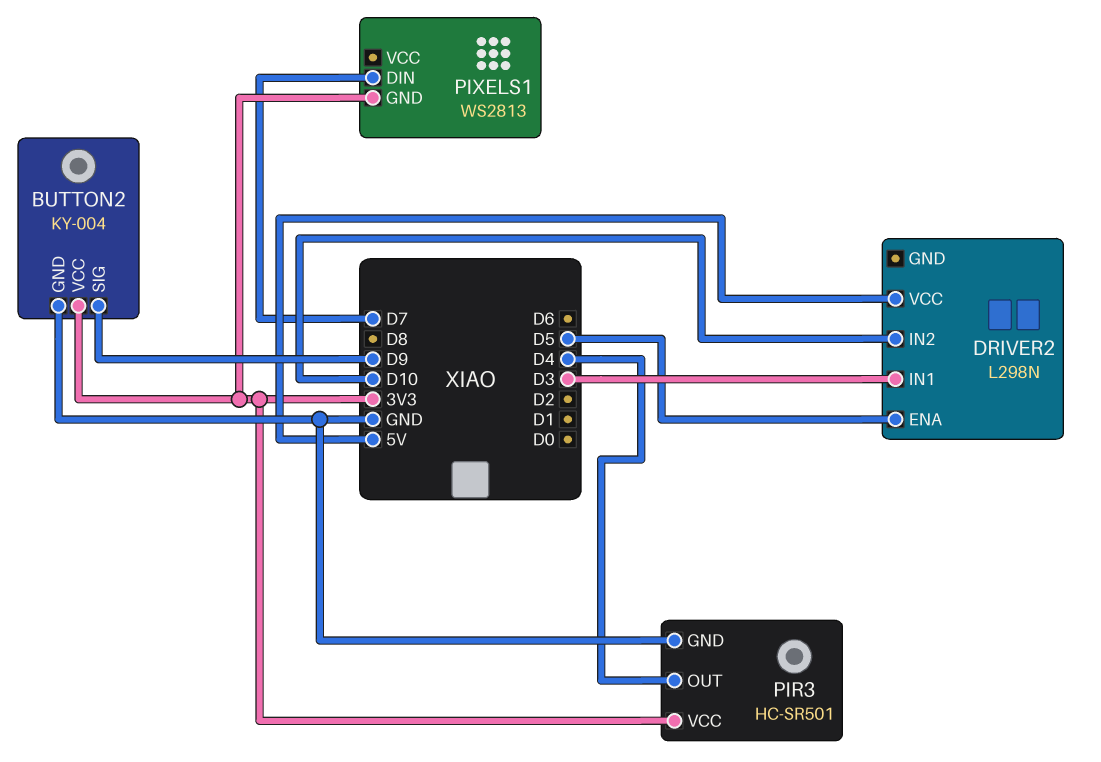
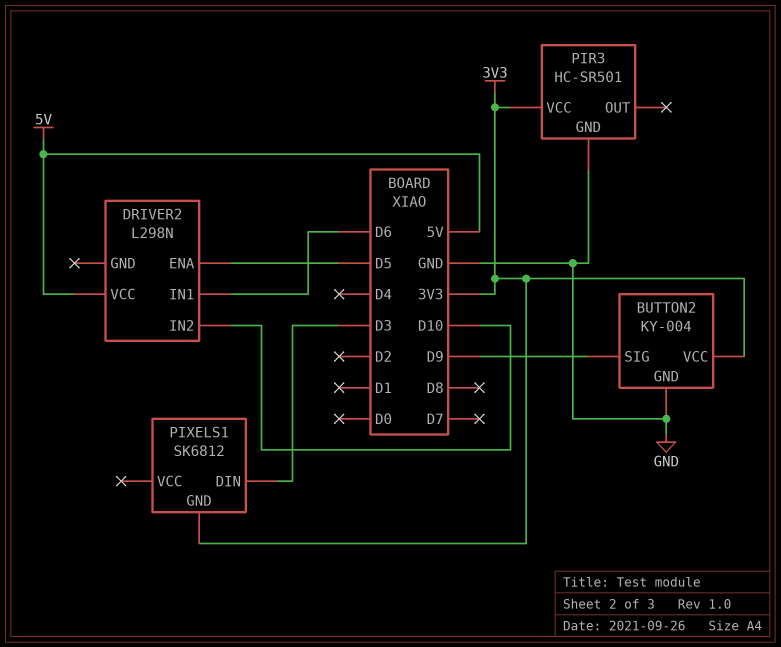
DRIVER2 pin IN1: D3 -> D6
PIR3 pin OUT: D4 -> none
PIXELS1: WS2813 -> SK6812
PIXELS1 pin DIN: D7 -> D3

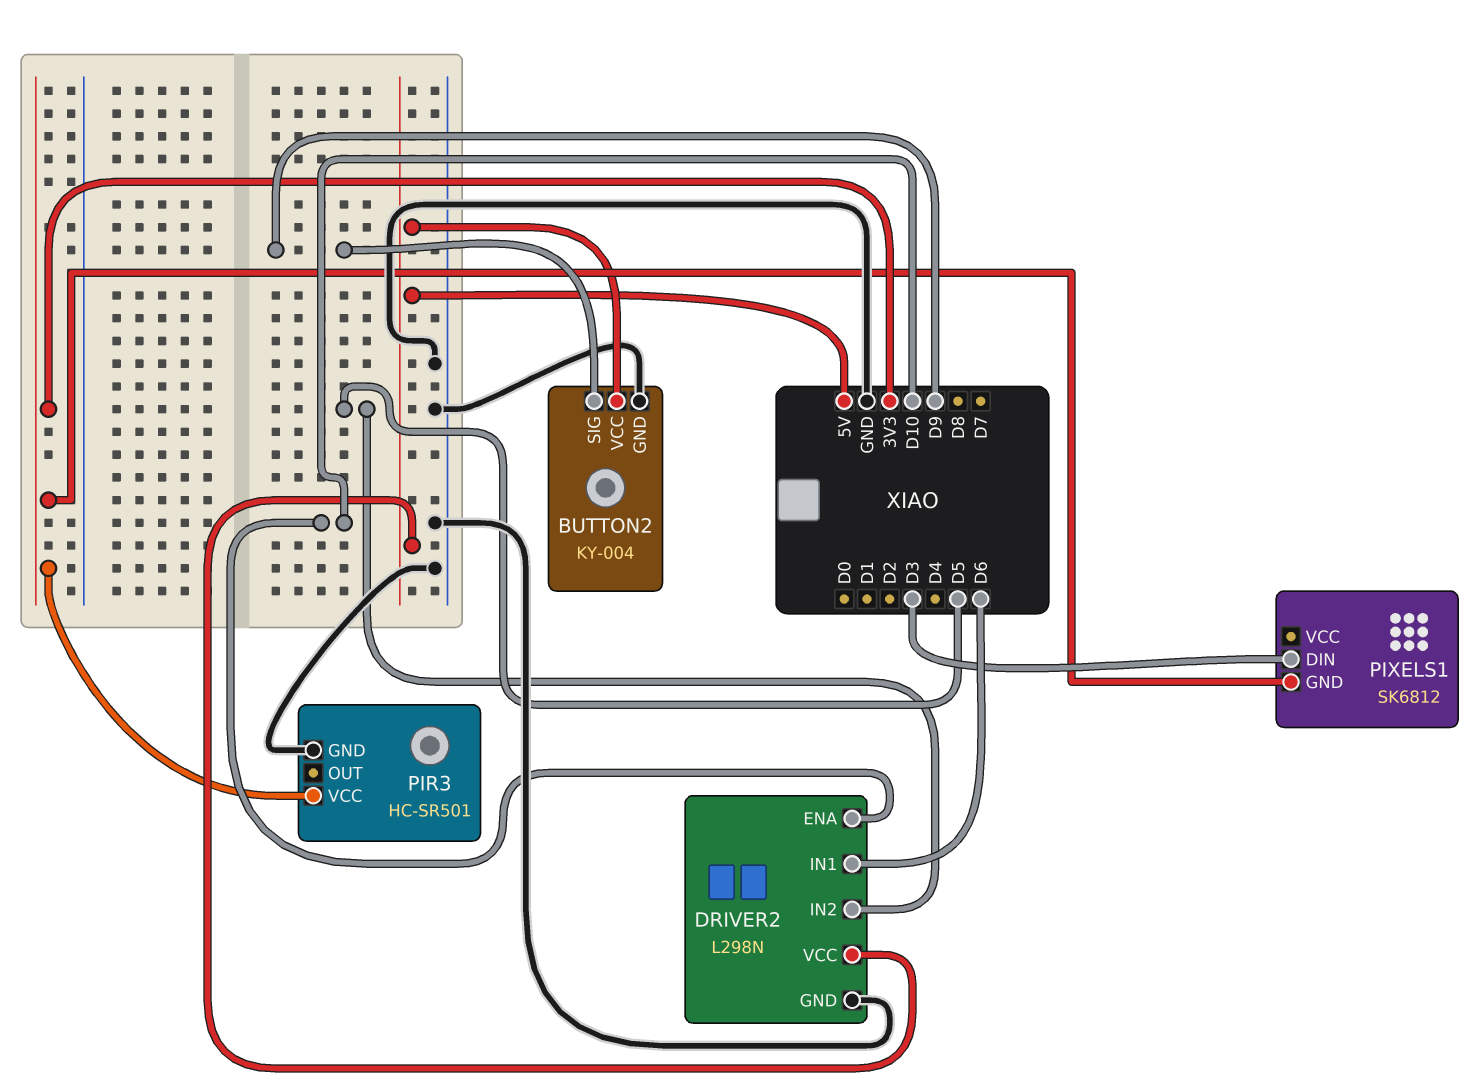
BUTTON2 pin VCC: 3V3 -> 5V
DRIVER2 pin ENA: D5 -> D10
DRIVER2 pin GND: none -> GND
DRIVER2 pin IN2: D10 -> D5

